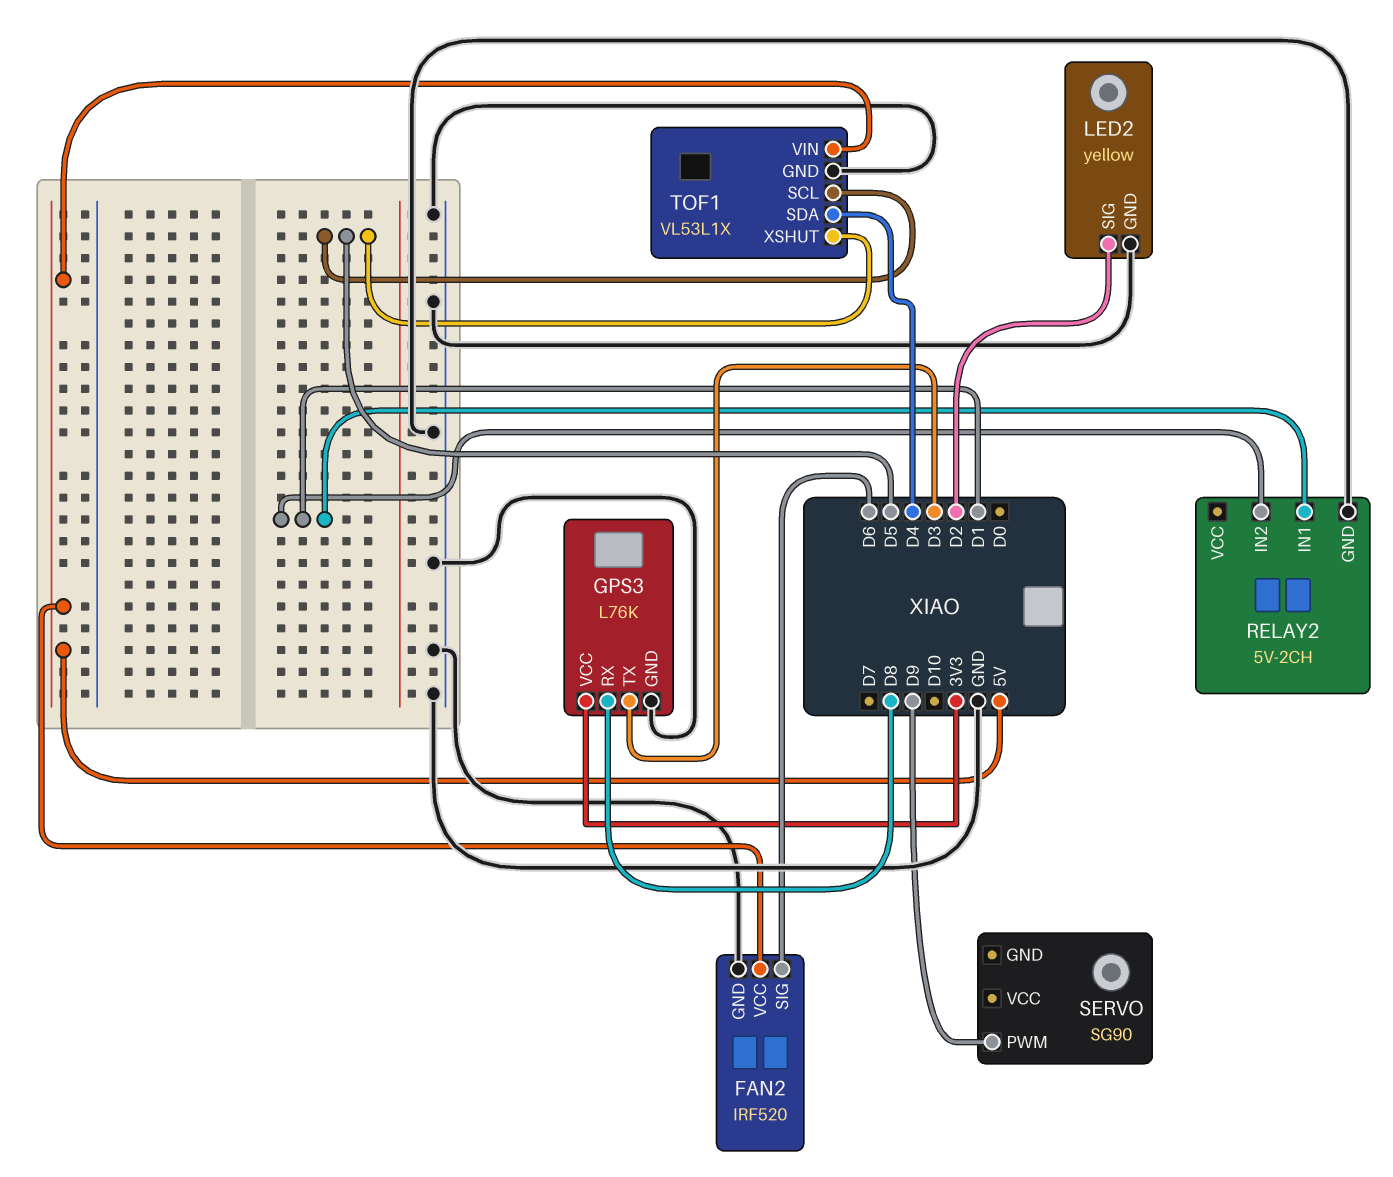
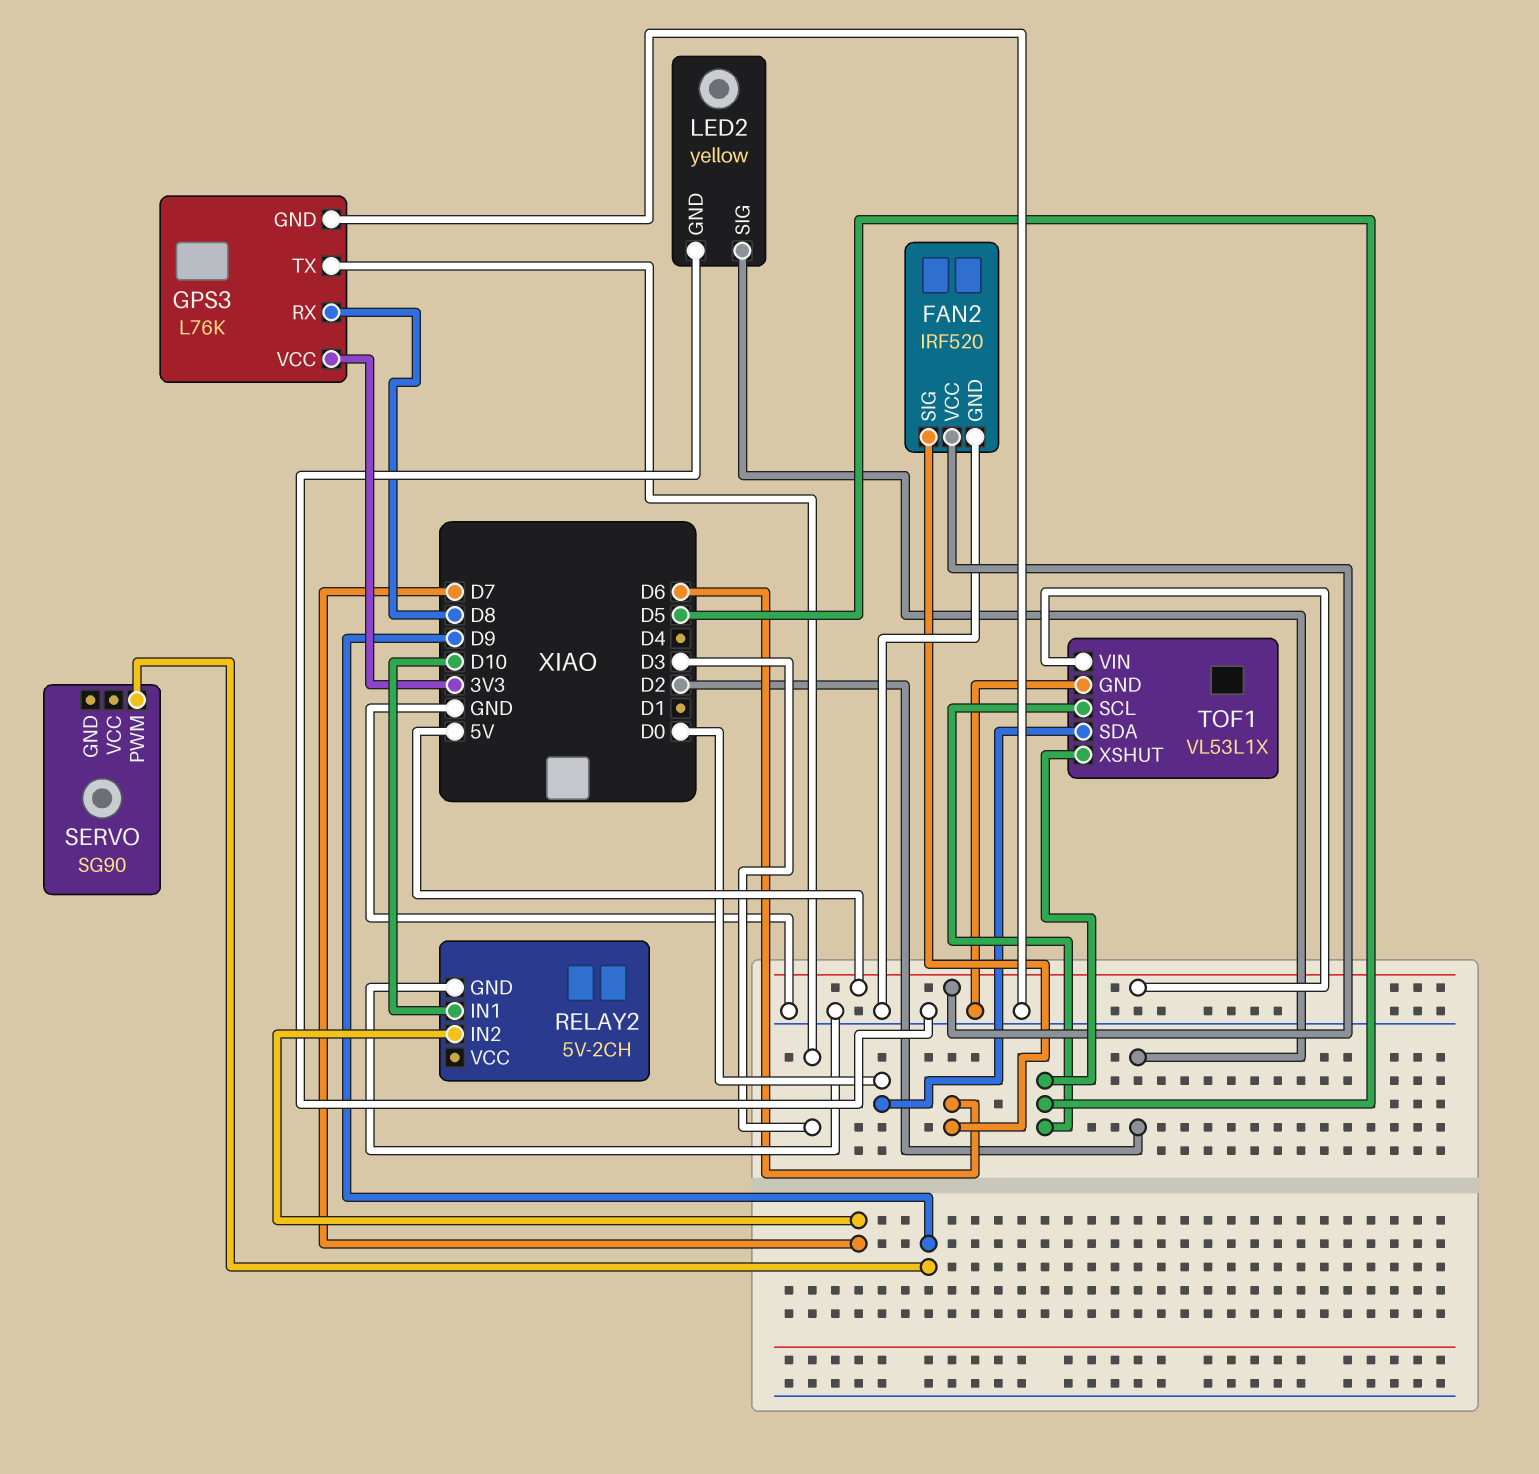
RELAY2 pin IN1: D1 -> D10
RELAY2 pin IN2: D1 -> D7
TOF1 pin SDA: D4 -> D0

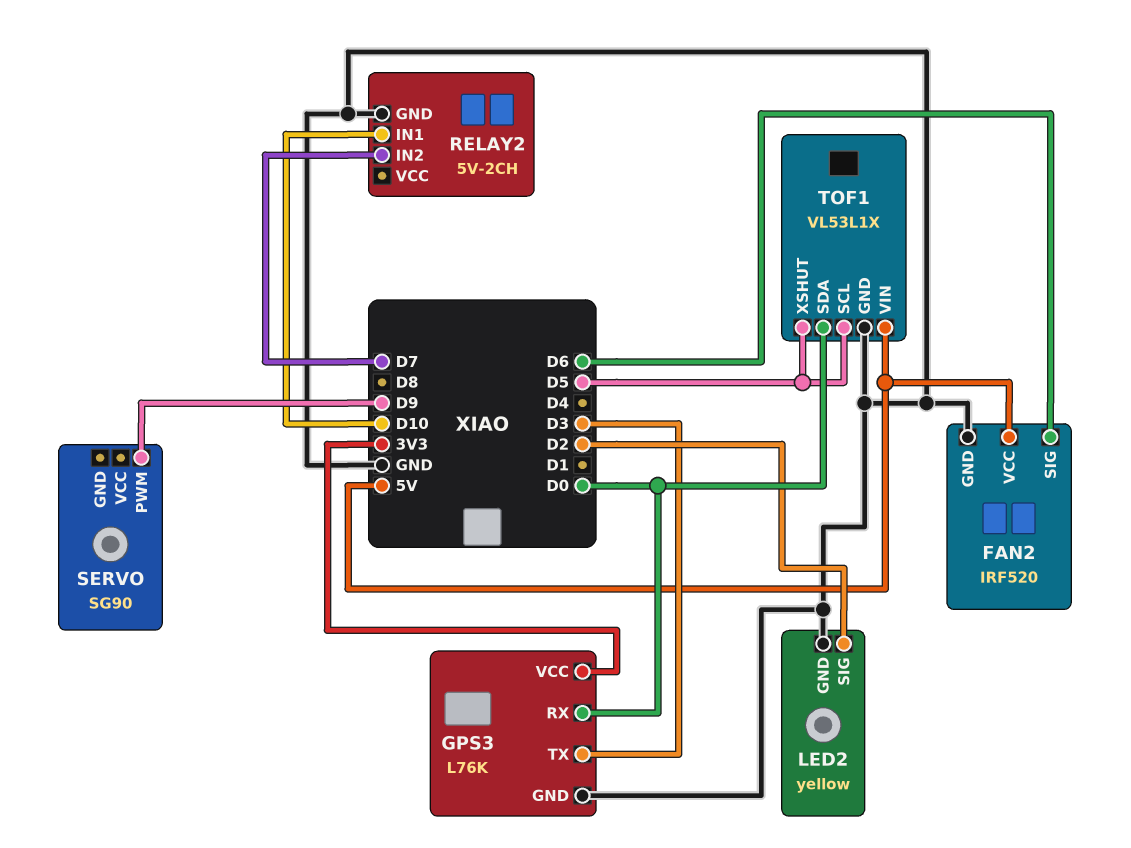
GPS3 pin RX: D8 -> D0

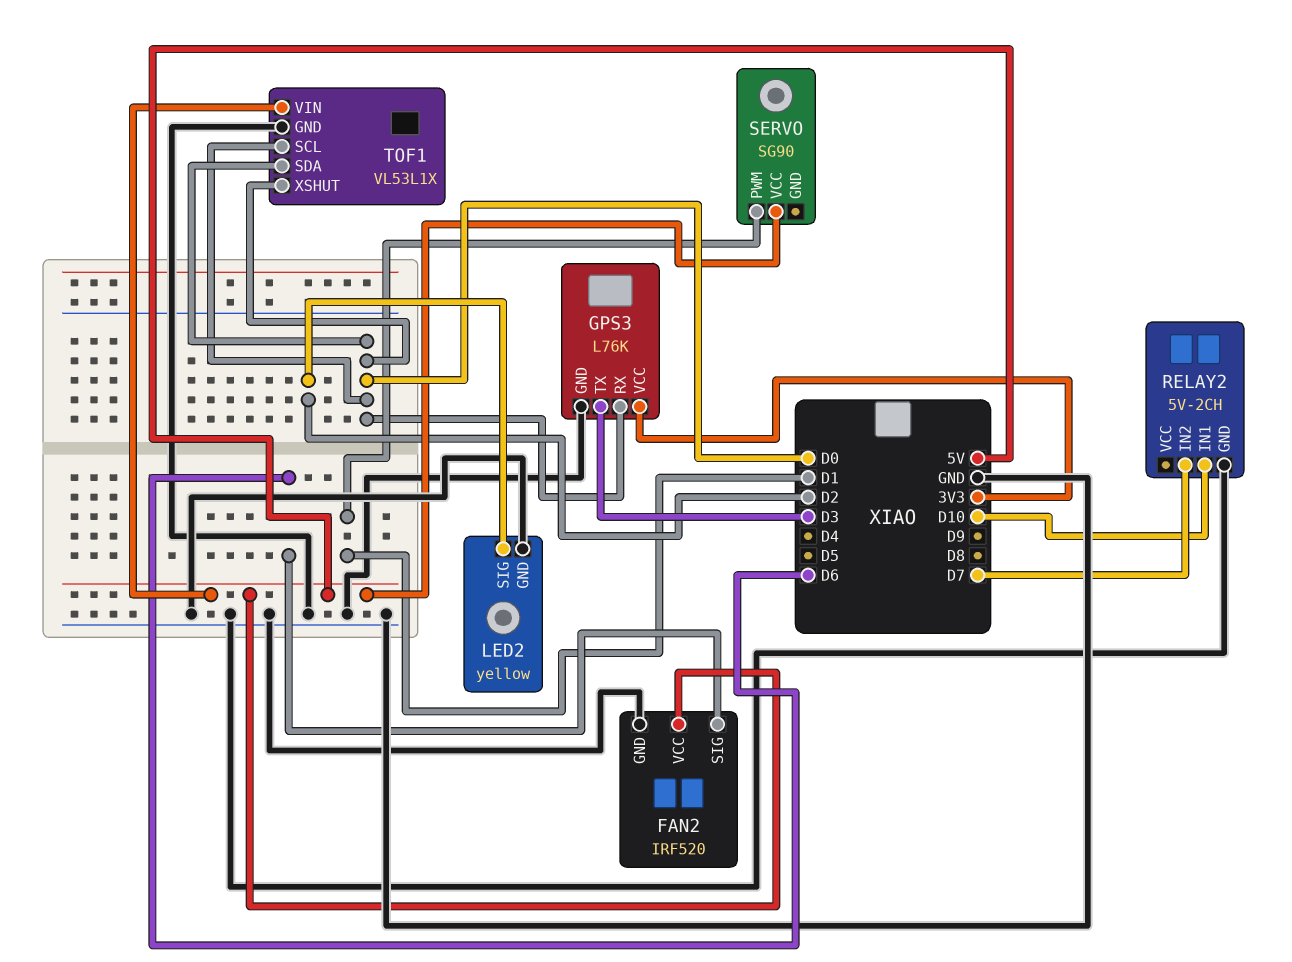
SERVO pin PWM: D9 -> D1
SERVO pin VCC: none -> 5V
TOF1 pin SCL: D5 -> D0
TOF1 pin XSHUT: D5 -> D0

